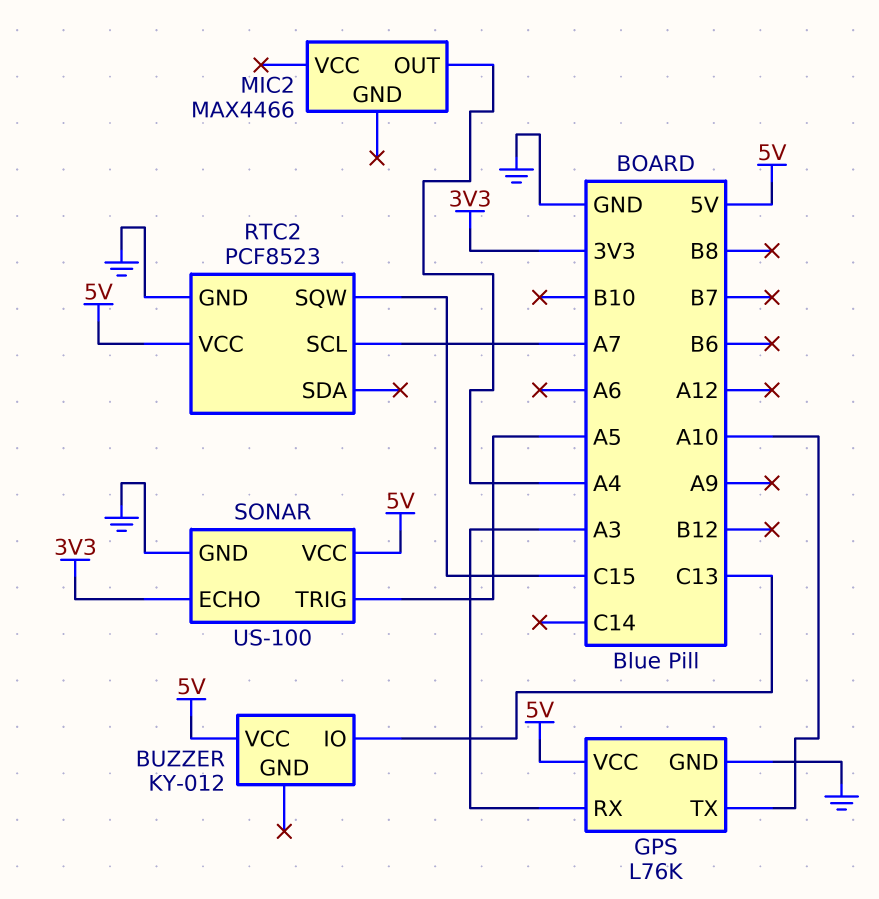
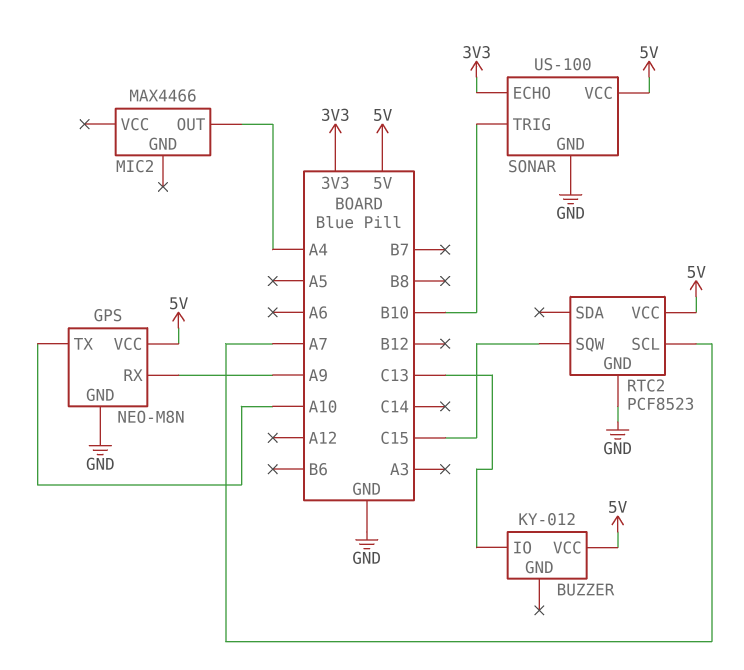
GPS: L76K -> NEO-M8N
GPS pin RX: A3 -> A9
SONAR pin TRIG: A5 -> B10

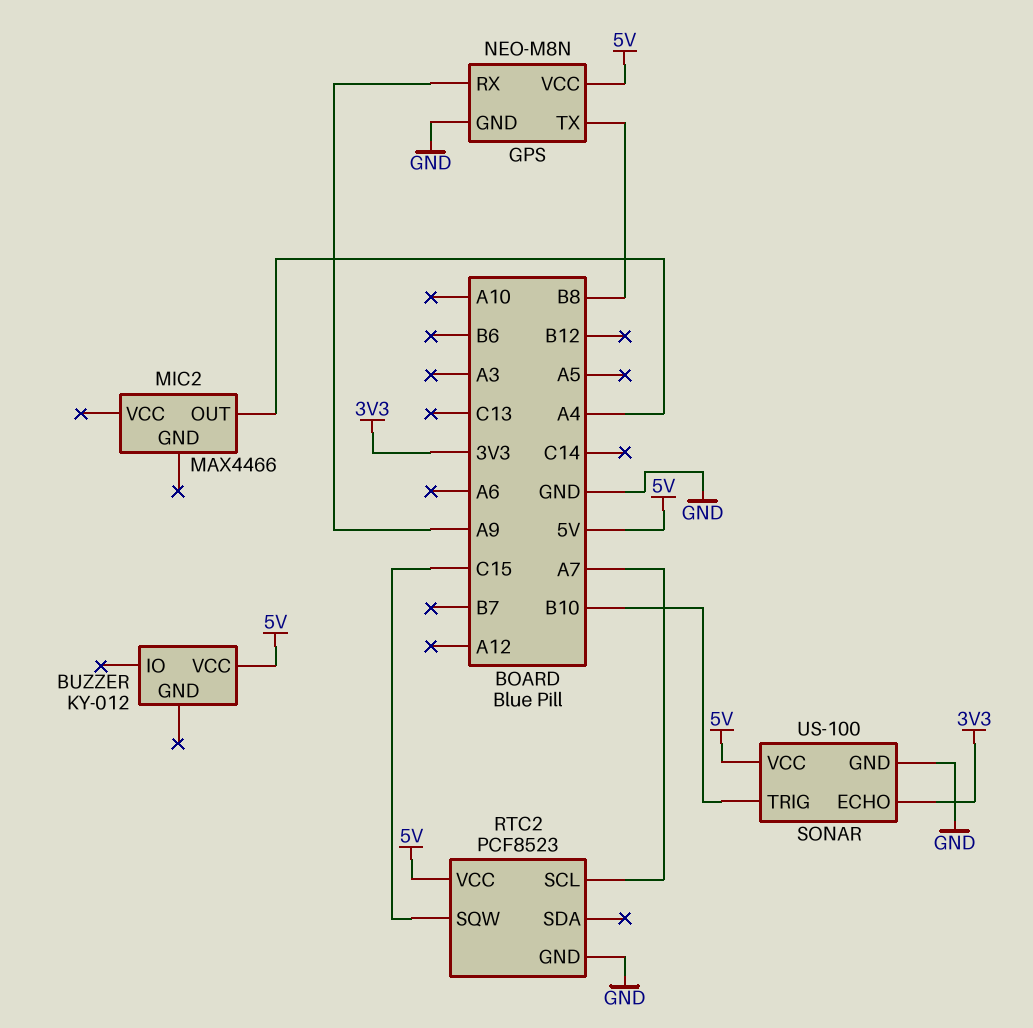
BUZZER pin IO: C13 -> none
GPS pin TX: A10 -> B8

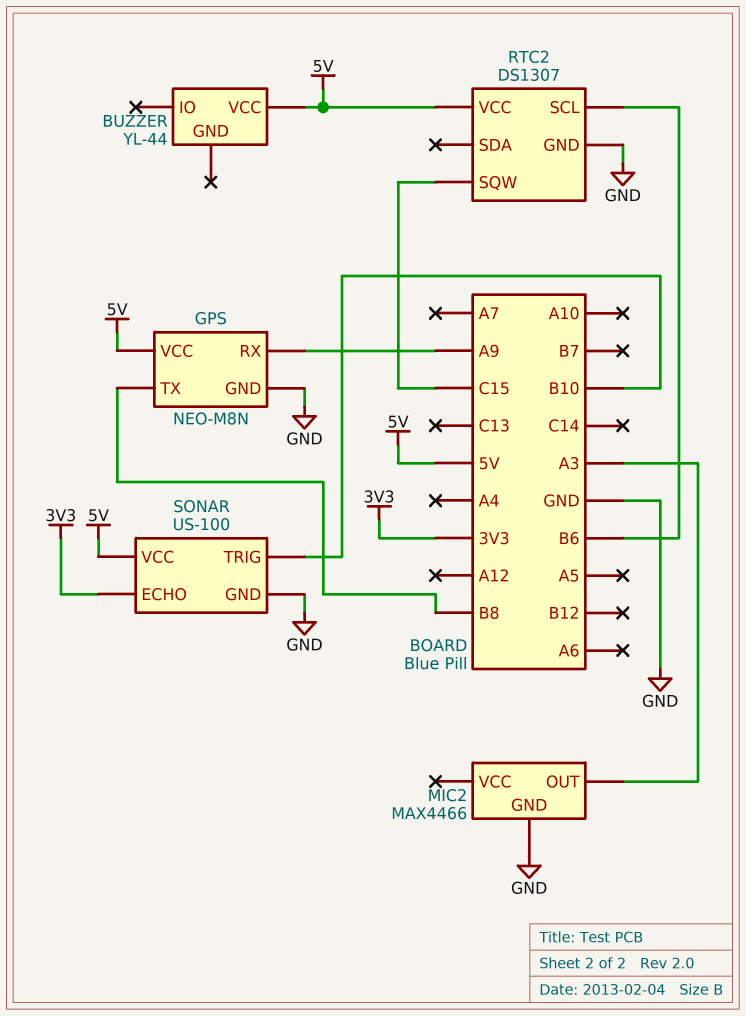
BUZZER: KY-012 -> YL-44
MIC2 pin GND: none -> GND
MIC2 pin OUT: A4 -> A3
RTC2: PCF8523 -> DS1307
RTC2 pin SCL: A7 -> B6

